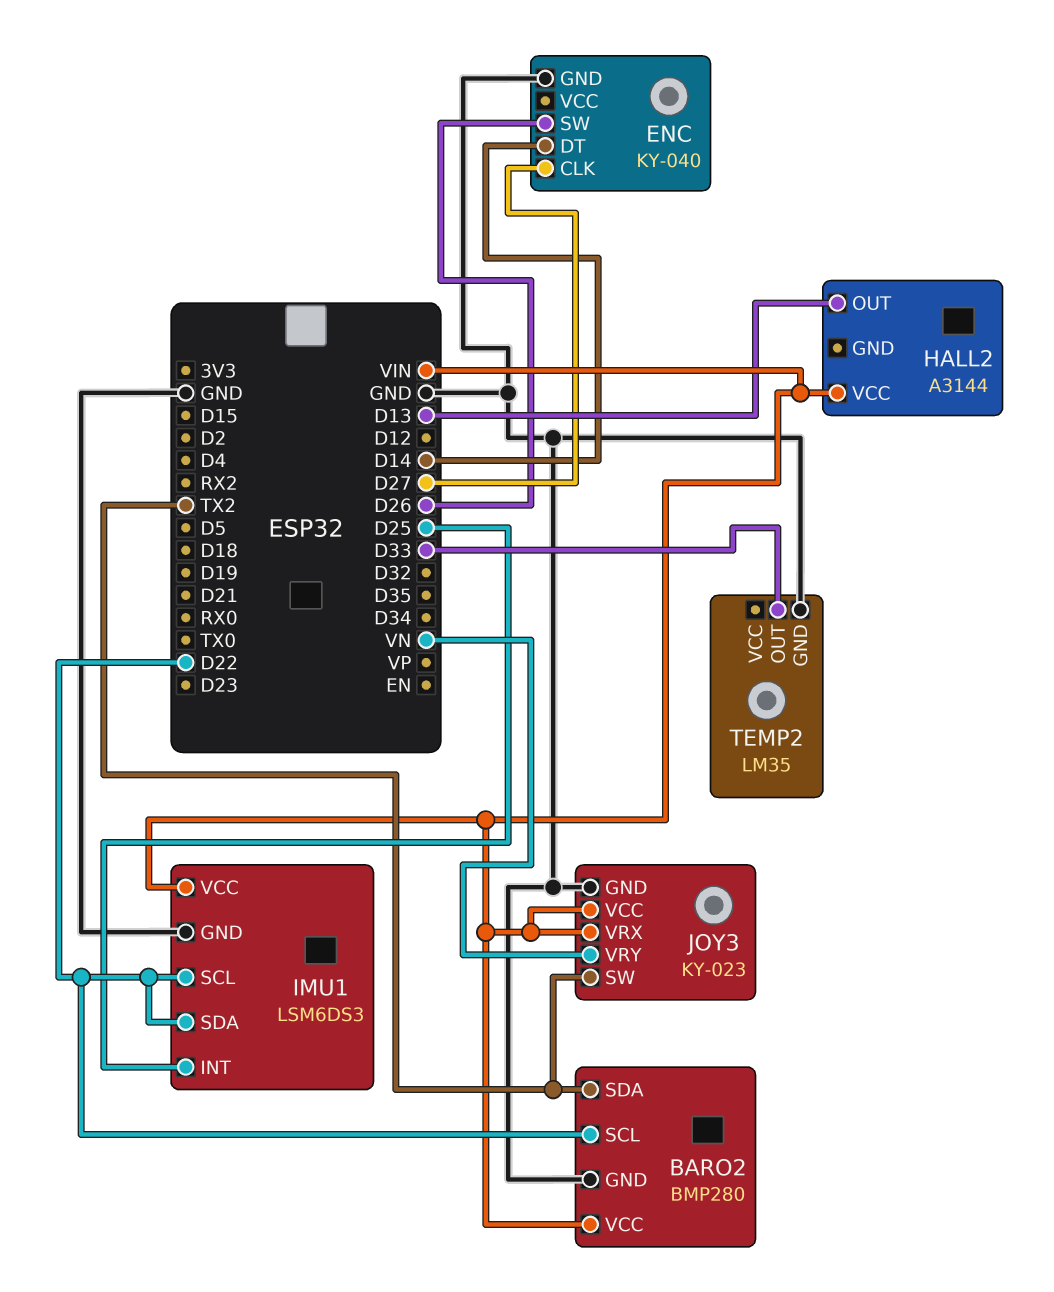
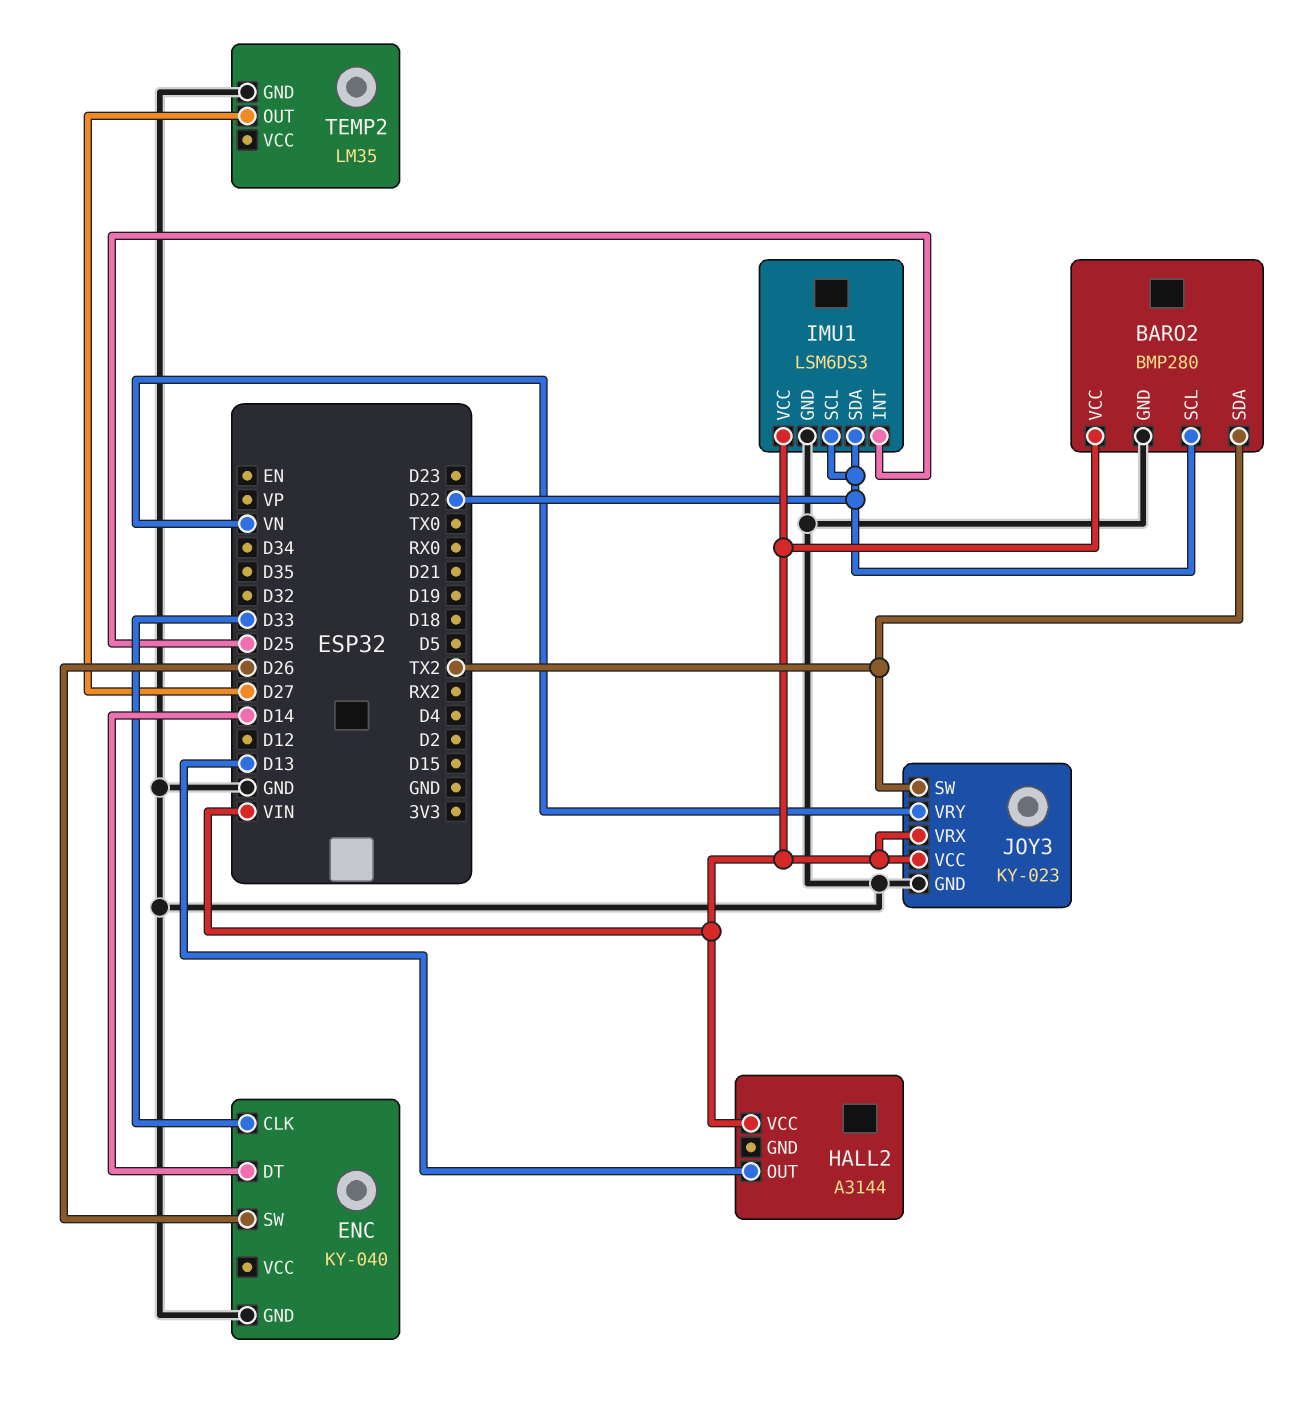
ENC pin CLK: D27 -> D33
TEMP2 pin OUT: D33 -> D27

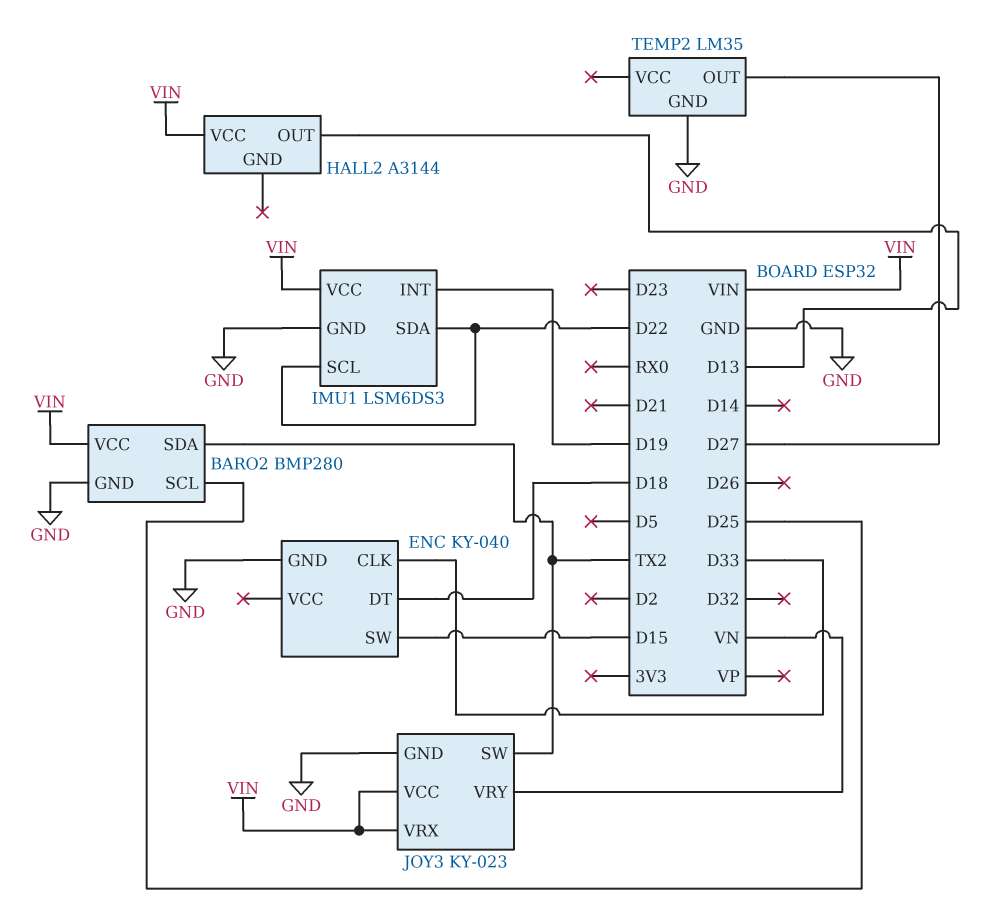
BARO2 pin SCL: D22 -> D25
ENC pin DT: D14 -> D18
ENC pin SW: D26 -> D15
IMU1 pin INT: D25 -> D19

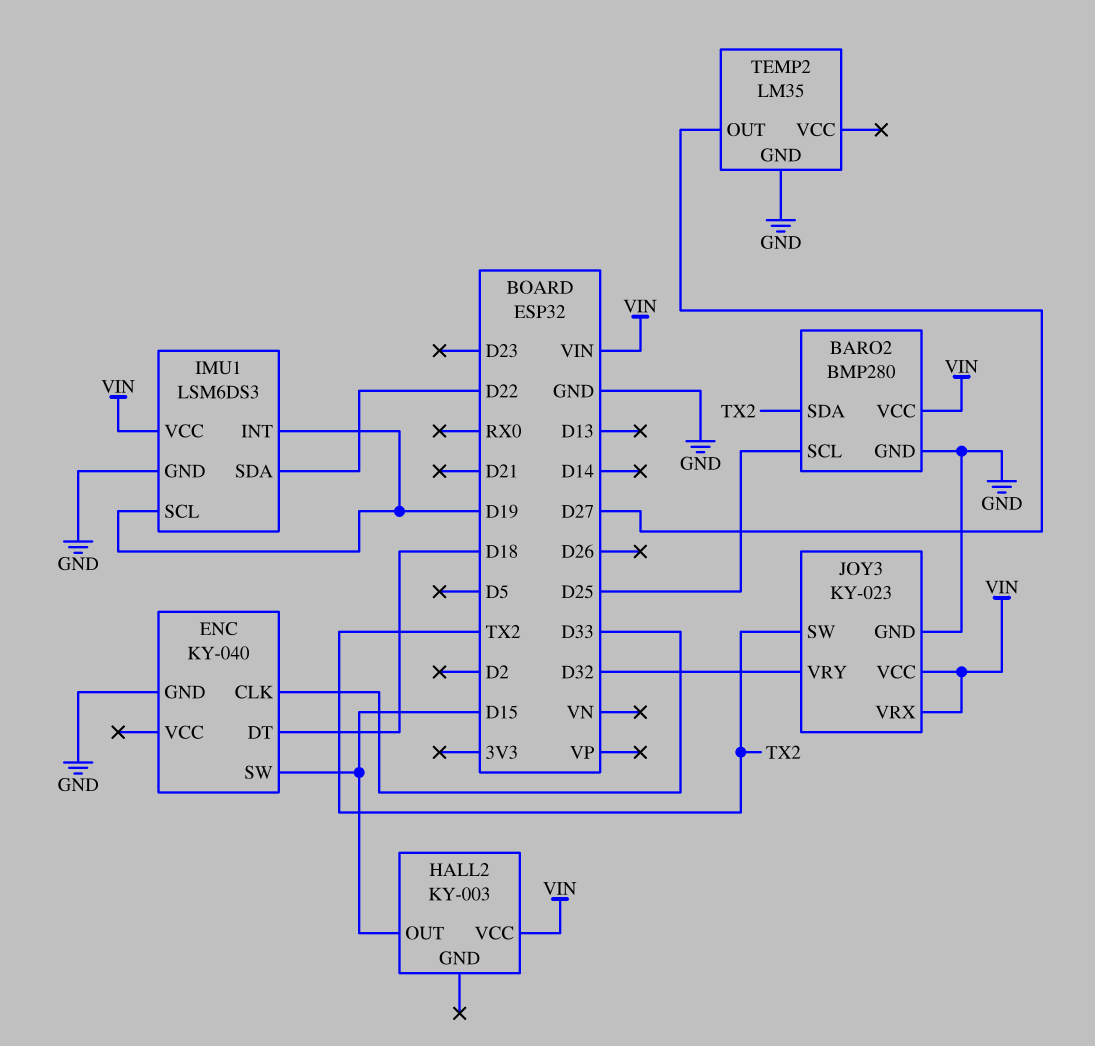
HALL2: A3144 -> KY-003
HALL2 pin OUT: D13 -> D15
IMU1 pin SCL: D22 -> D19
JOY3 pin VRY: VN -> D32

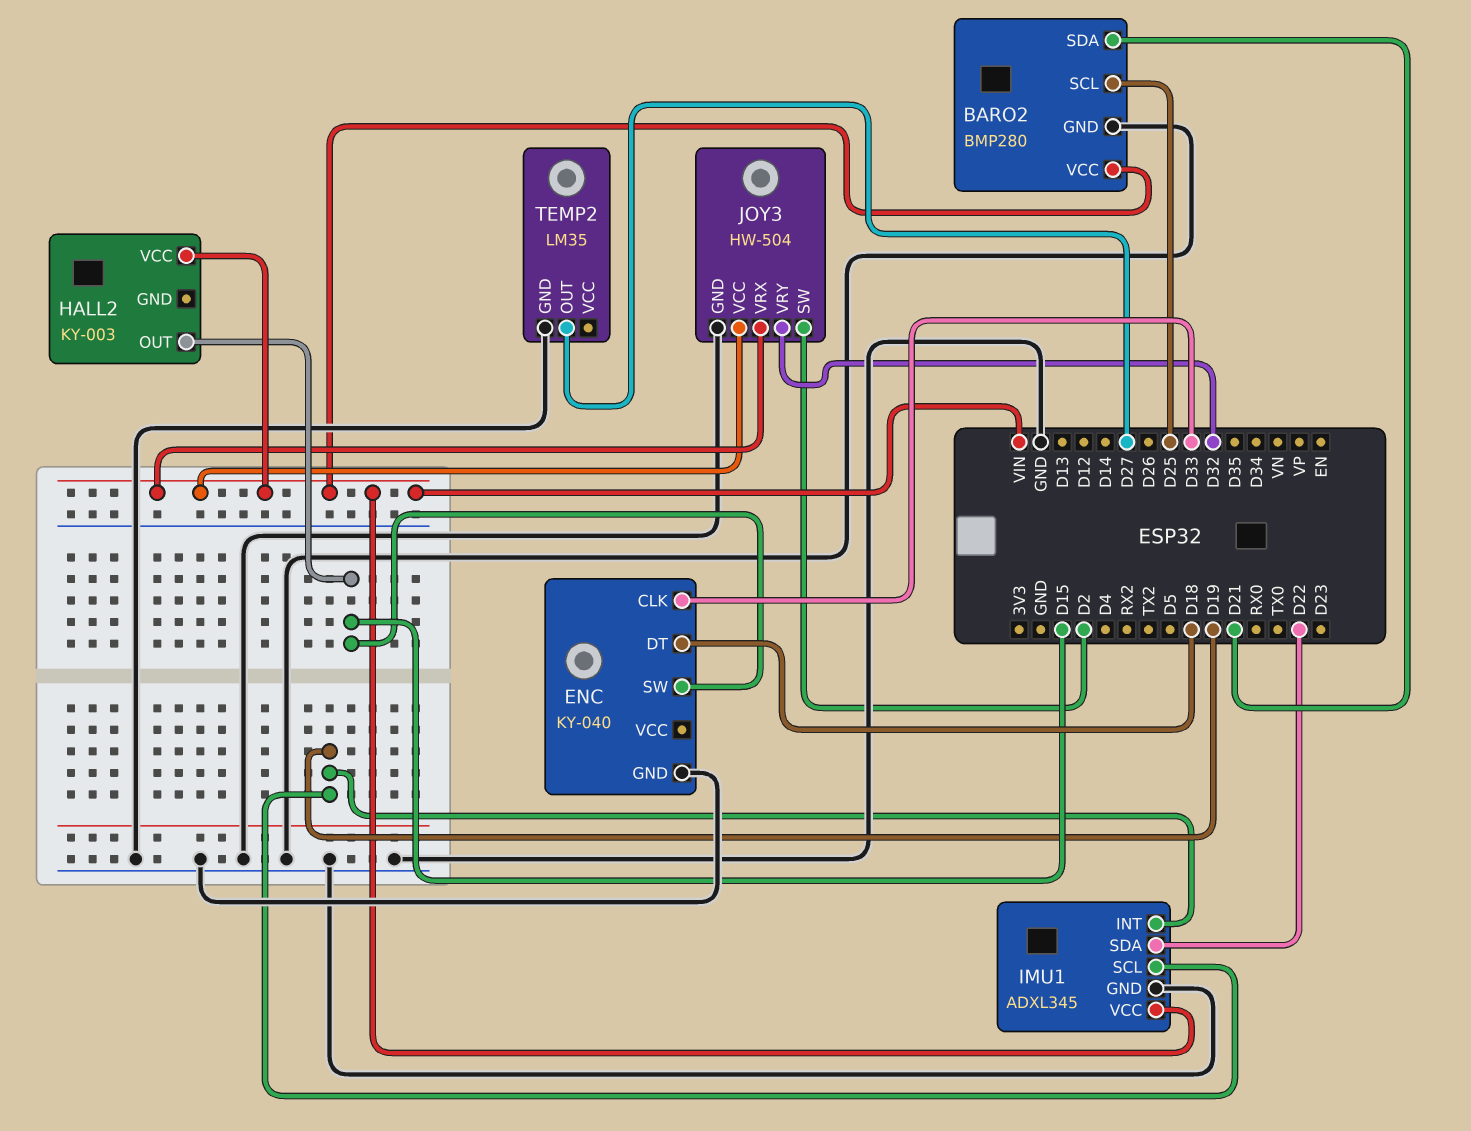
BARO2 pin SDA: TX2 -> D21
IMU1: LSM6DS3 -> ADXL345
JOY3: KY-023 -> HW-504
JOY3 pin SW: TX2 -> D2

